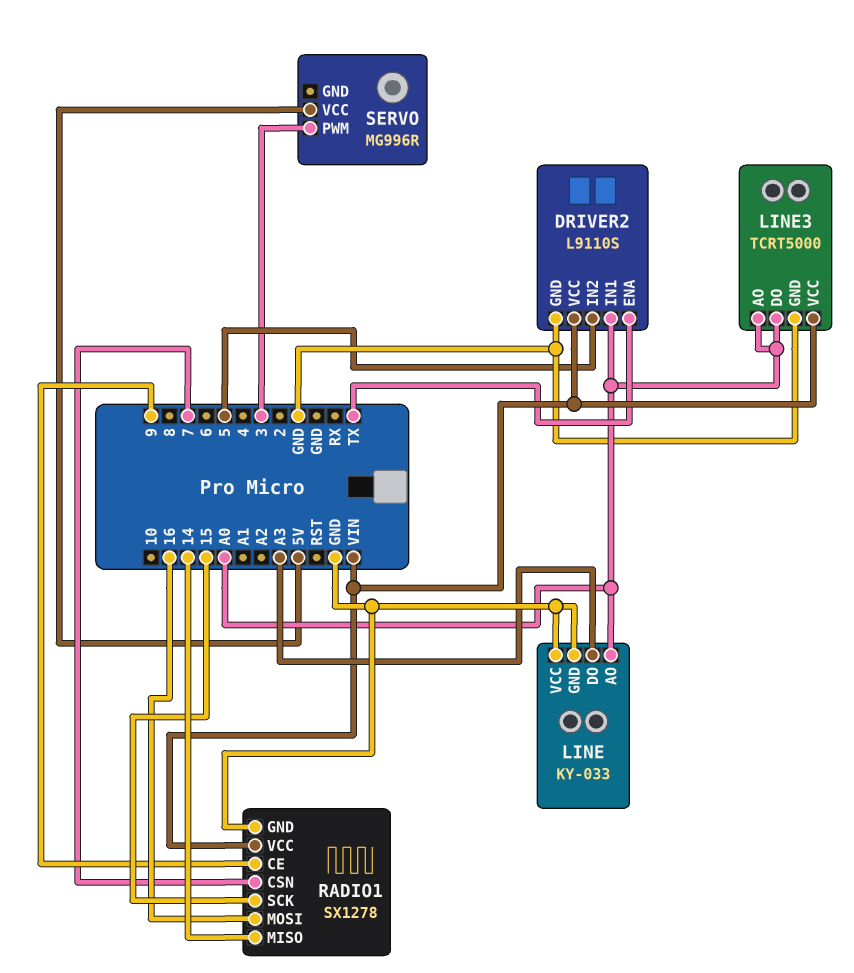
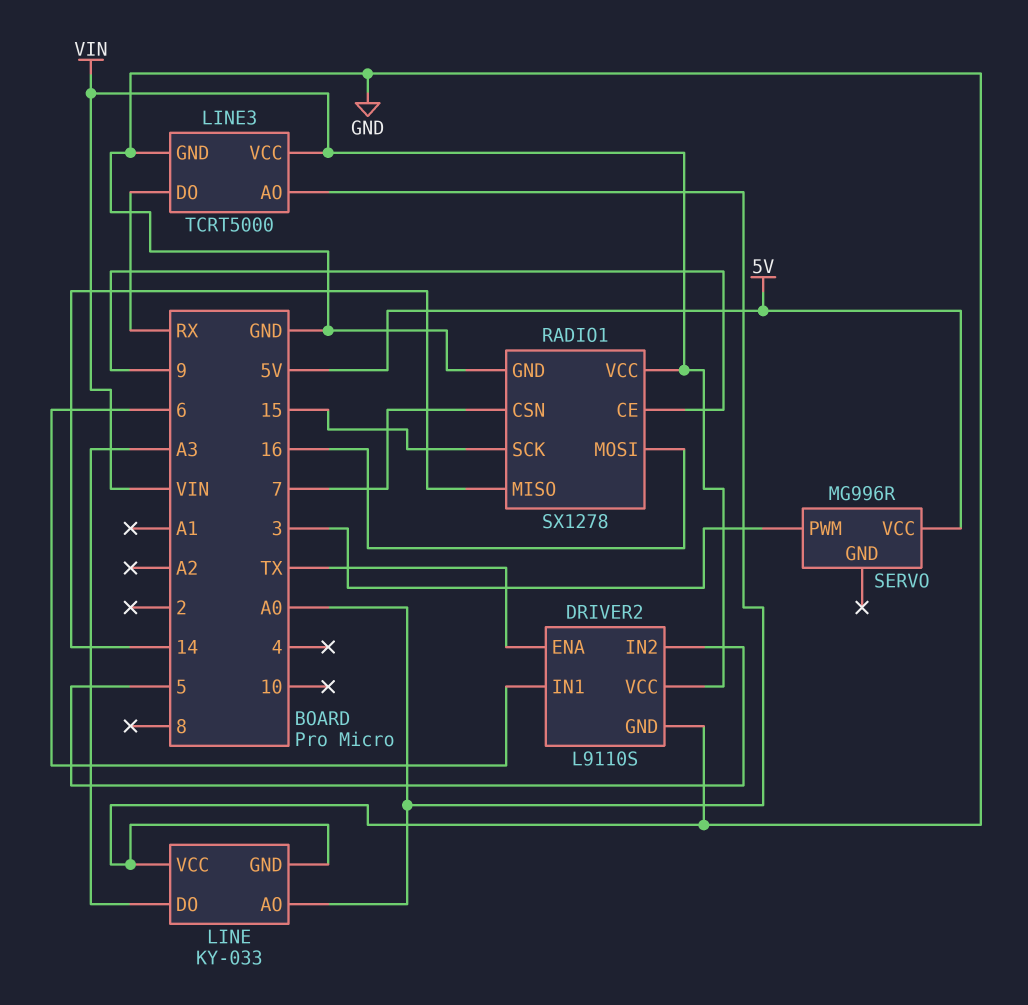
DRIVER2 pin IN1: A0 -> 6
LINE3 pin DO: A0 -> RX

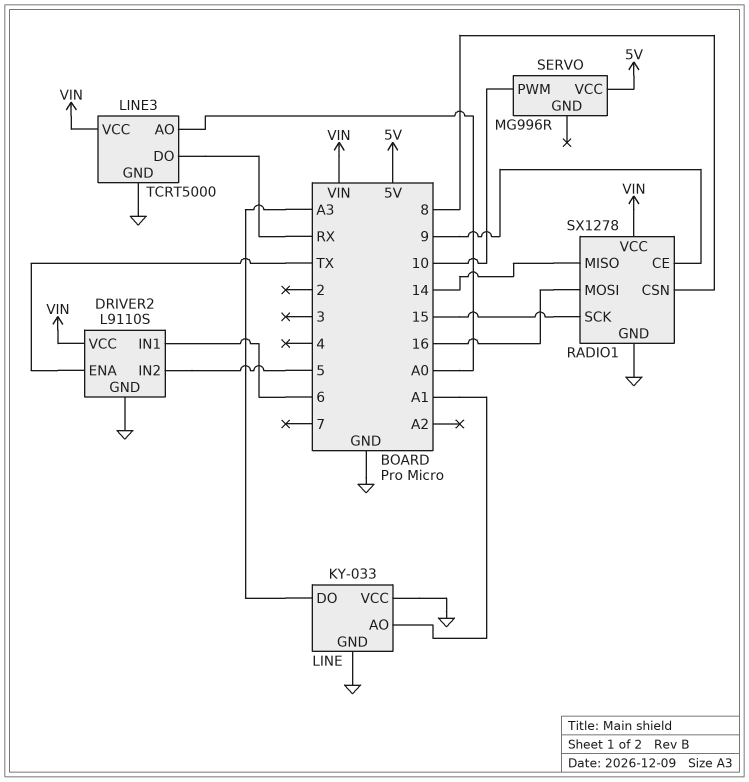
LINE pin AO: A0 -> A1
RADIO1 pin CSN: 7 -> 8
SERVO pin PWM: 3 -> 10

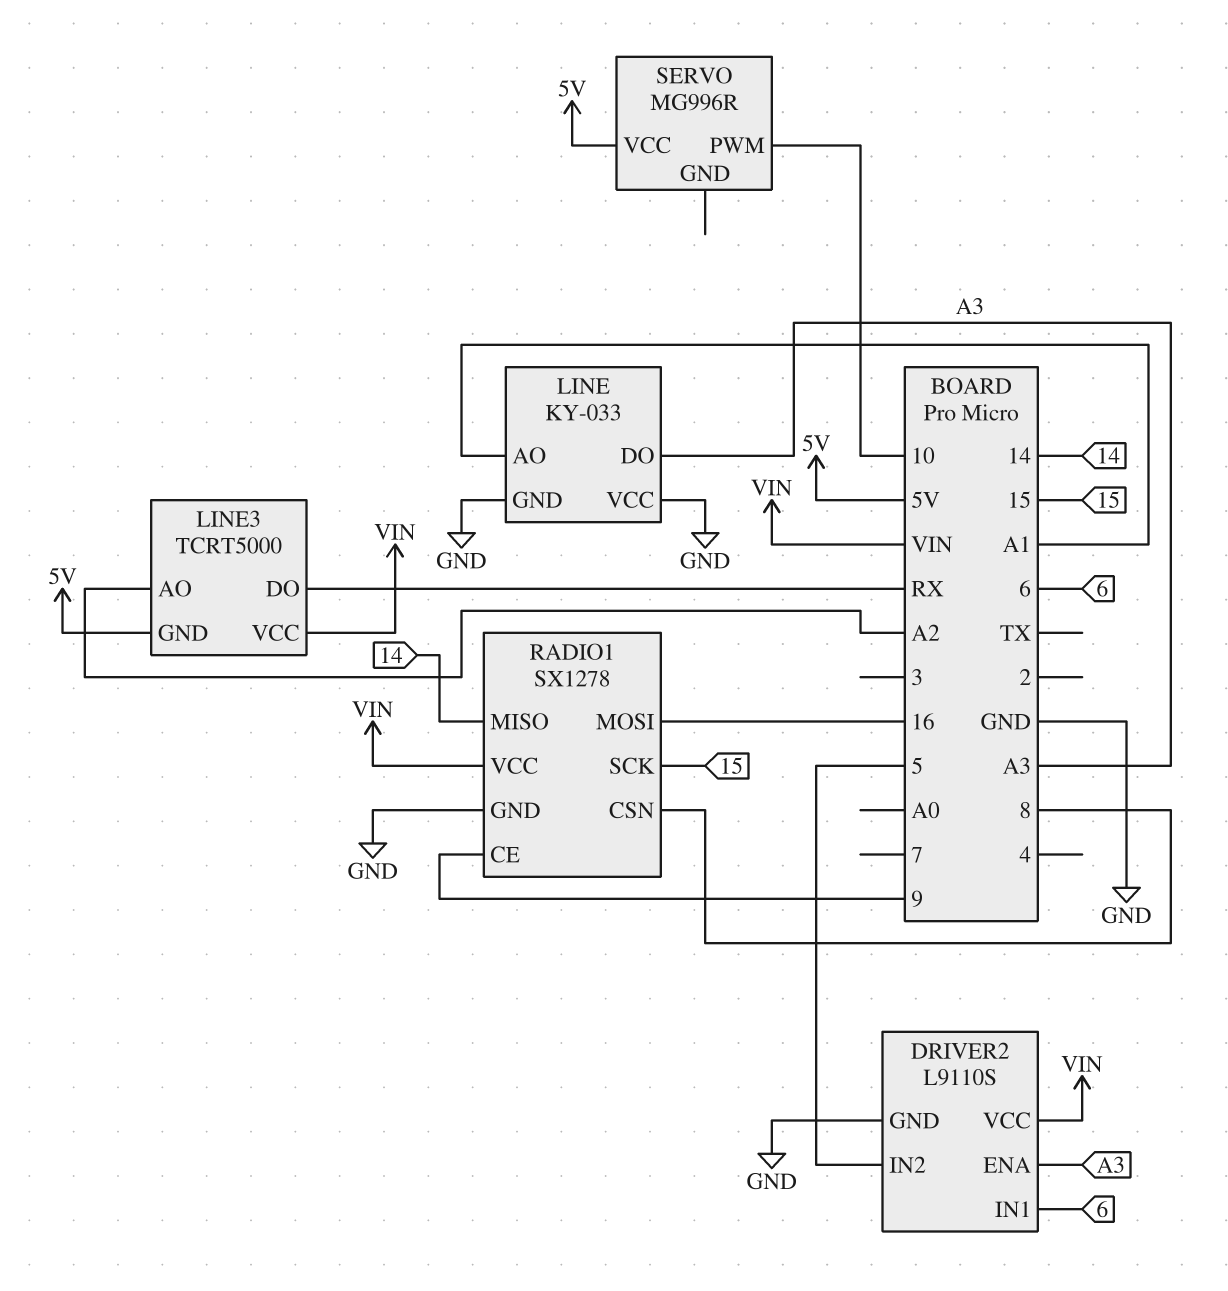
DRIVER2 pin ENA: TX -> A3
LINE3 pin AO: A0 -> A2
LINE3 pin GND: GND -> 5V

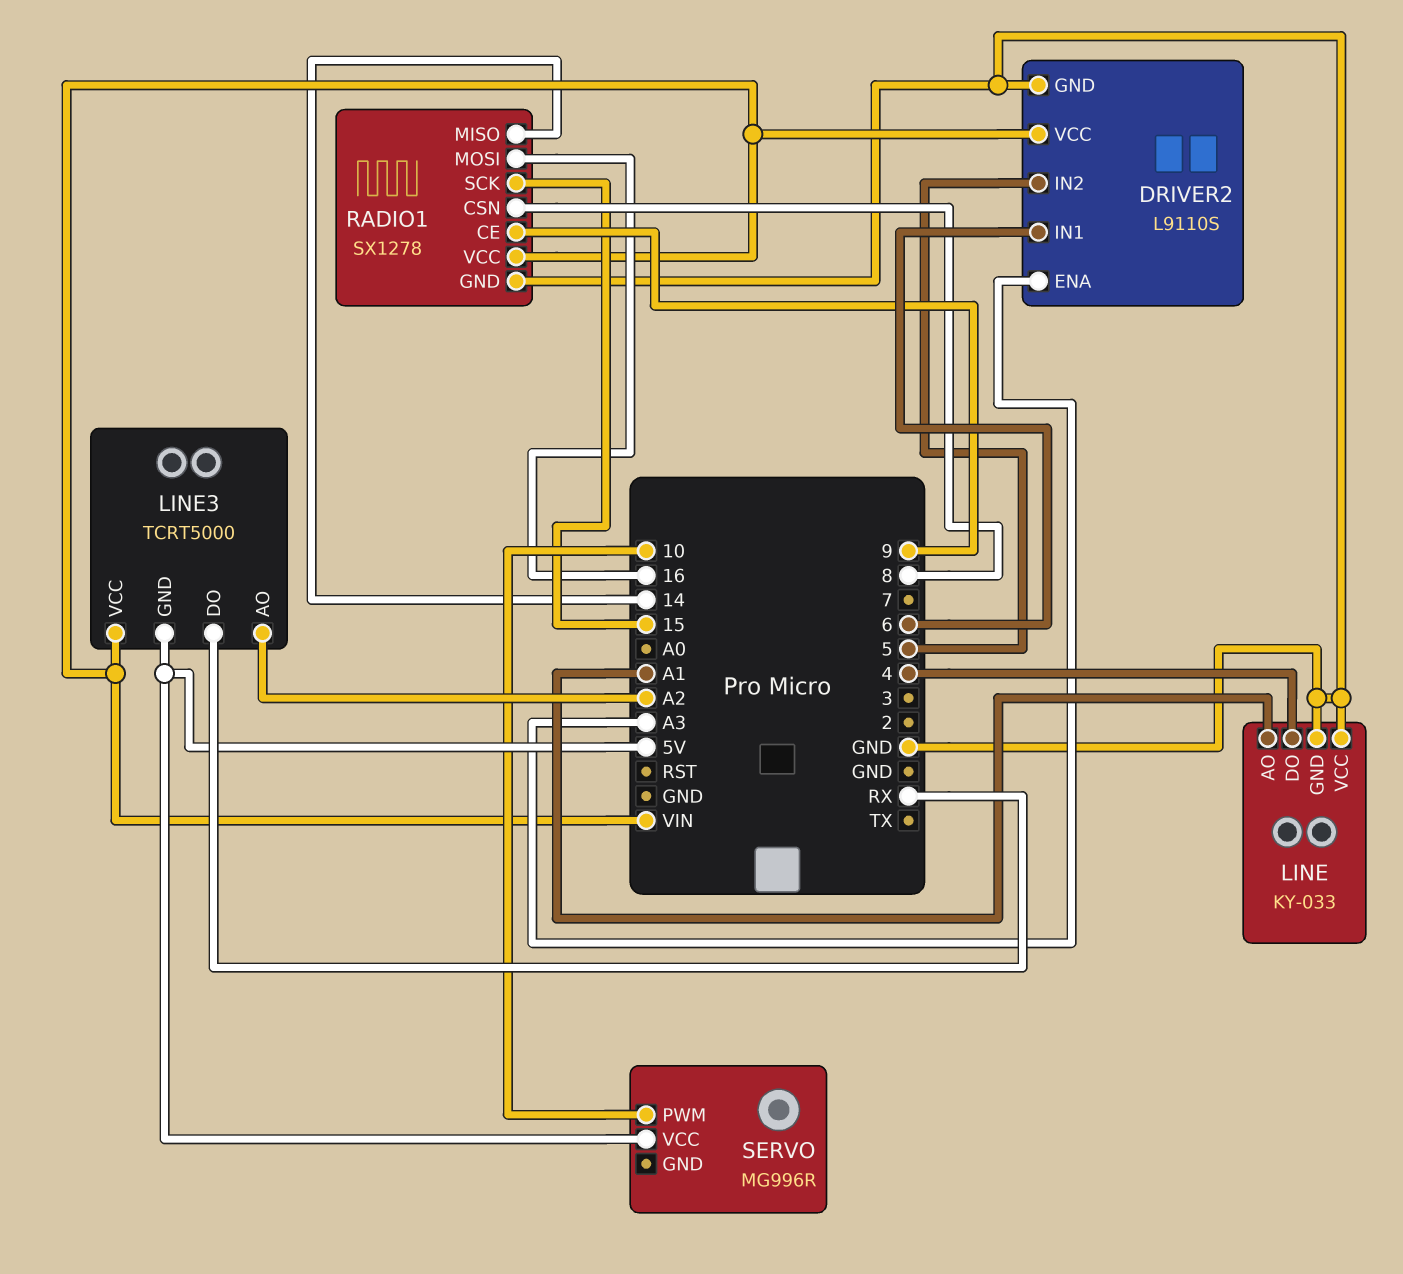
LINE pin DO: A3 -> 4

